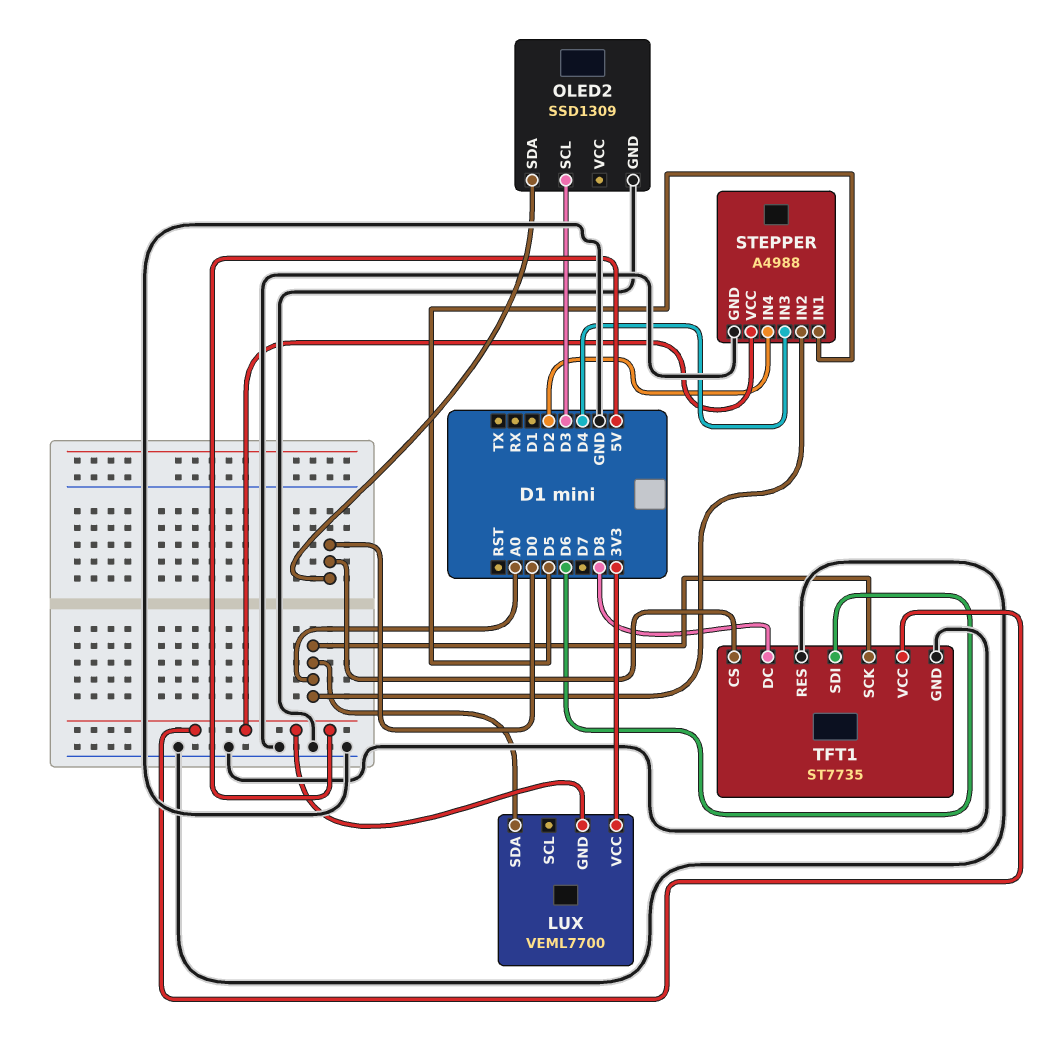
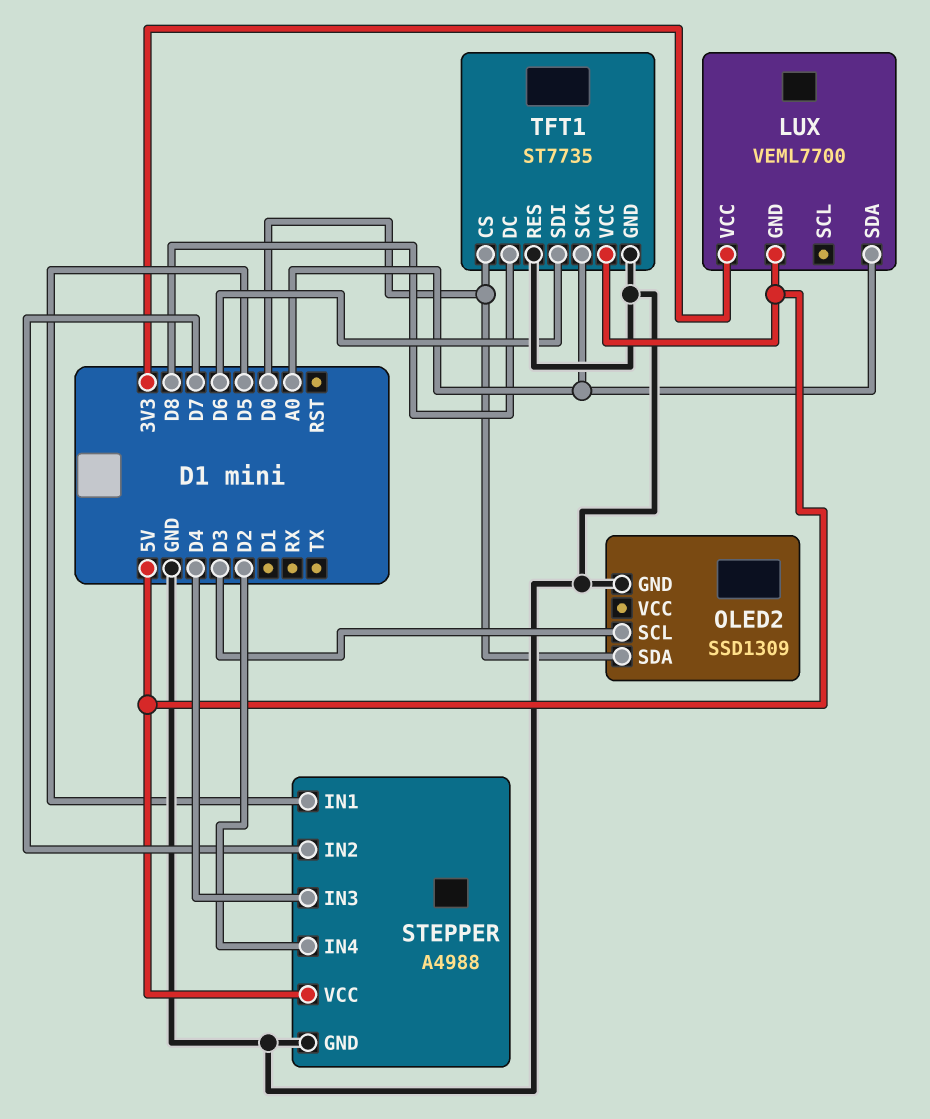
STEPPER pin IN2: A0 -> D7

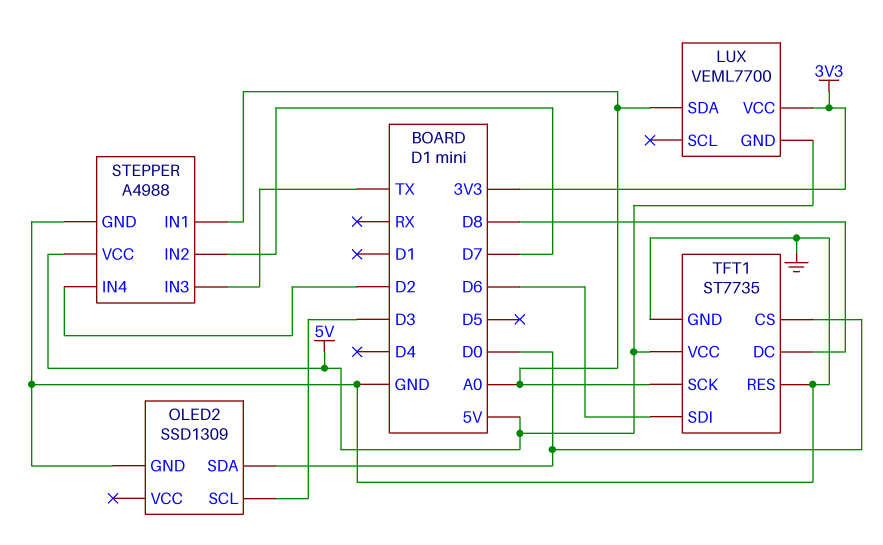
STEPPER pin IN1: D5 -> A0
STEPPER pin IN3: D4 -> TX

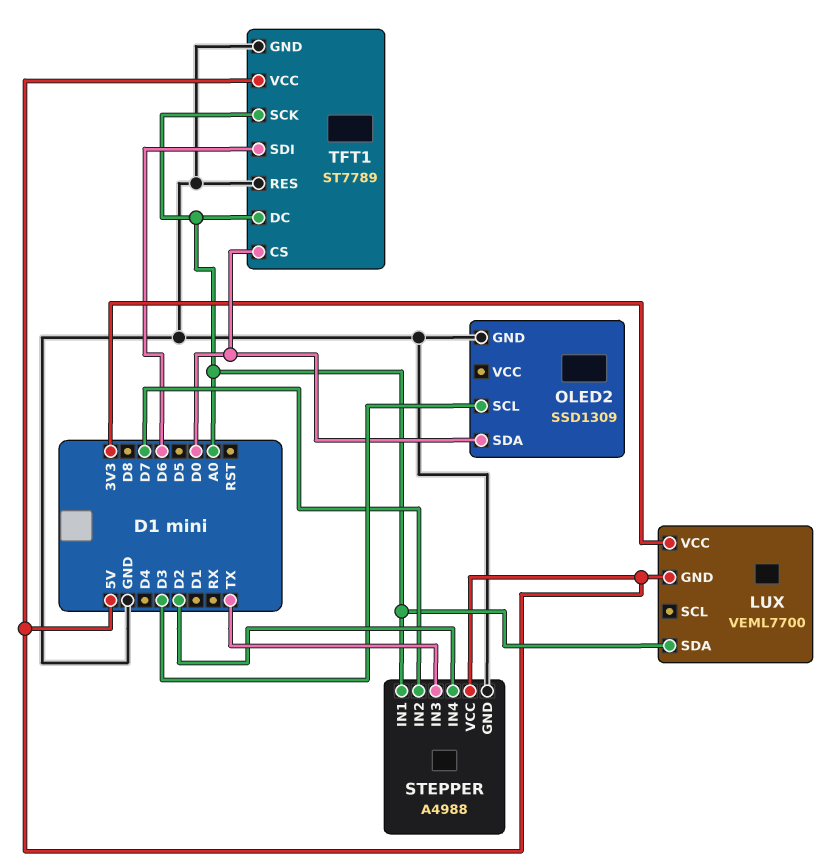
TFT1: ST7735 -> ST7789
TFT1 pin DC: D8 -> A0

